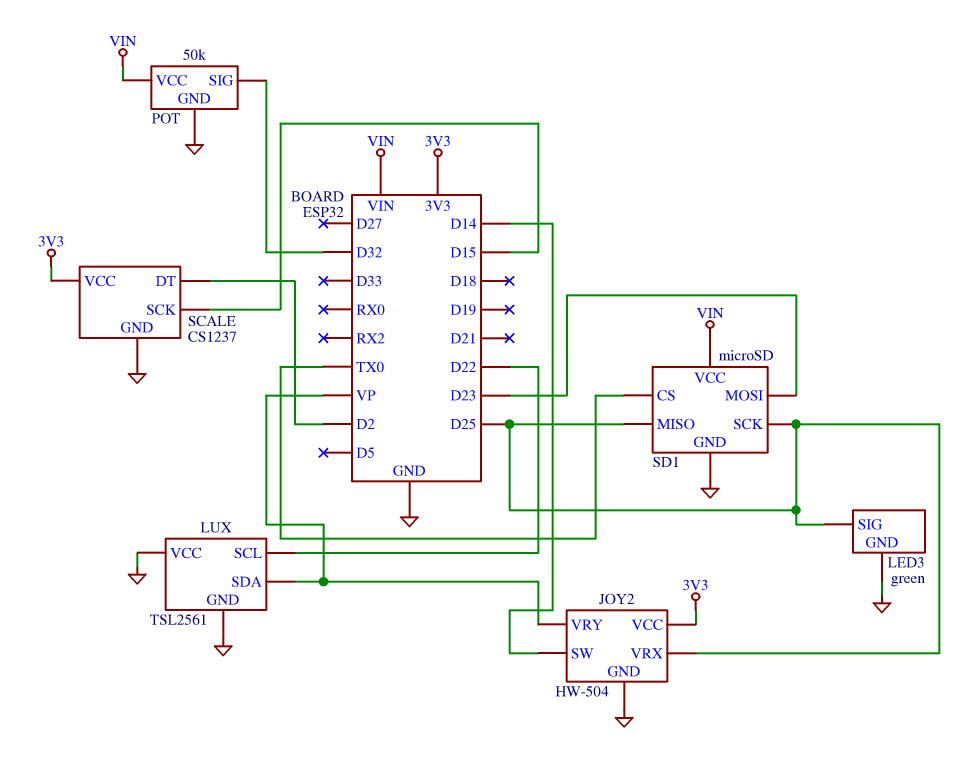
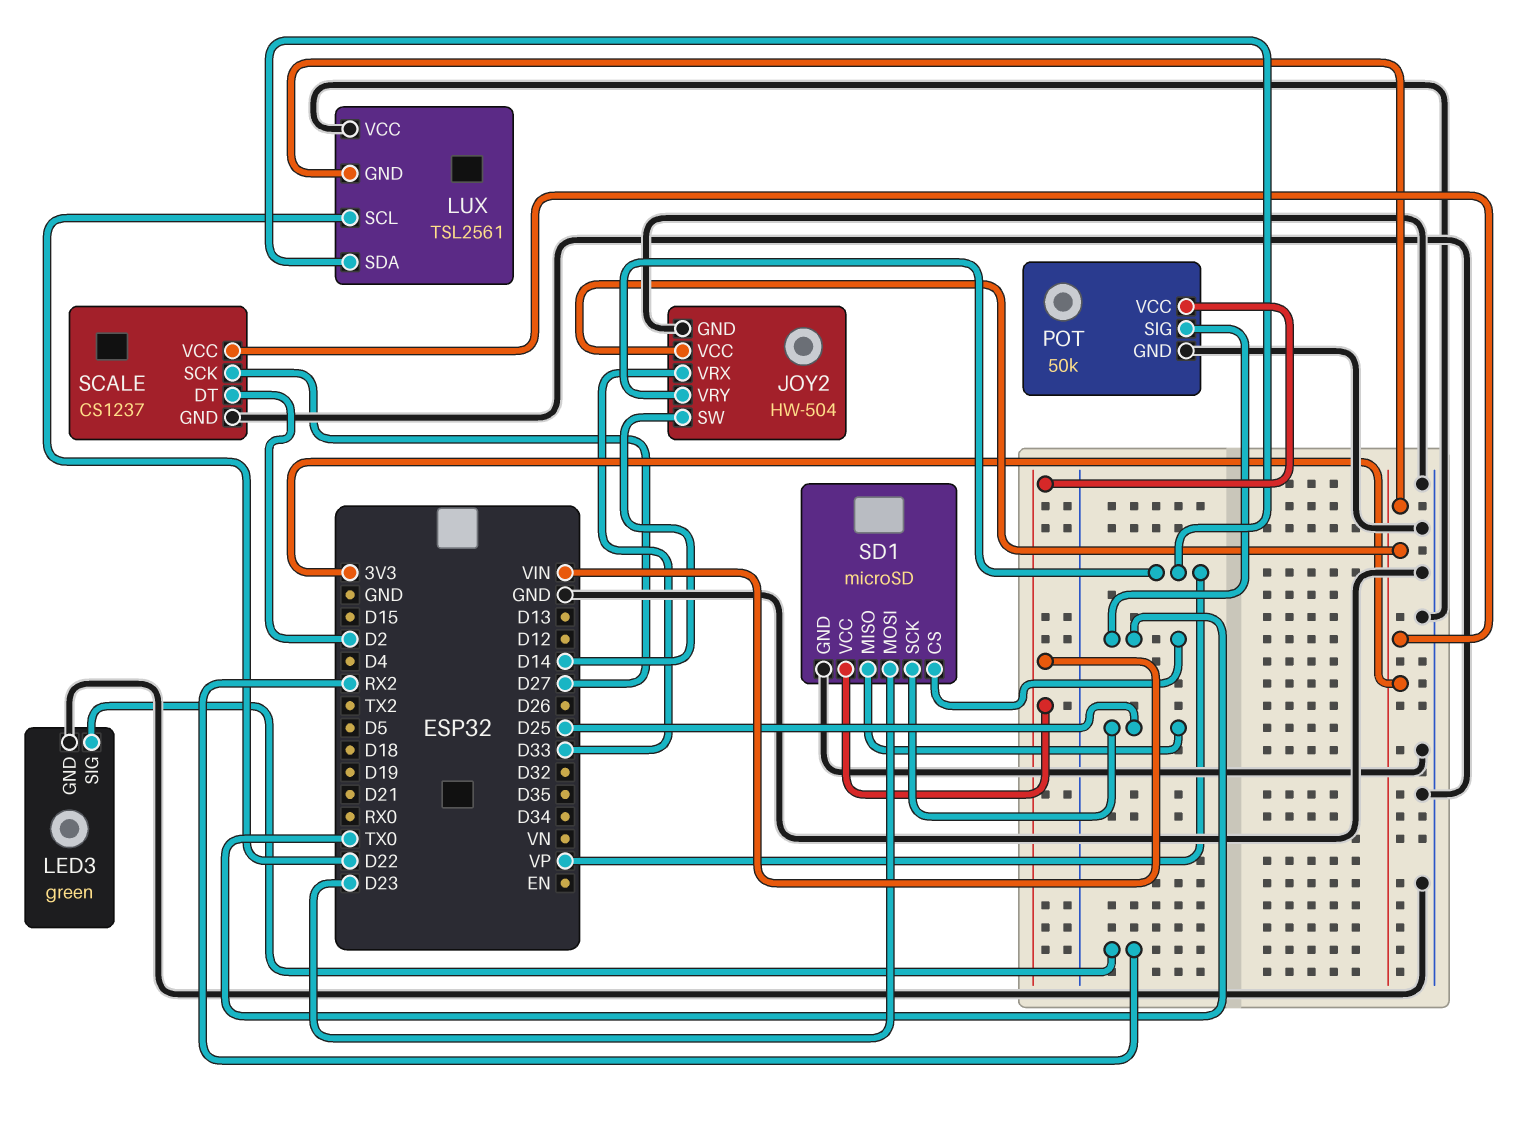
JOY2 pin VRX: D25 -> D33
LED3 pin SIG: D25 -> RX2
LUX pin GND: GND -> 3V3
POT pin SIG: D32 -> TX0
SCALE pin SCK: D15 -> D27

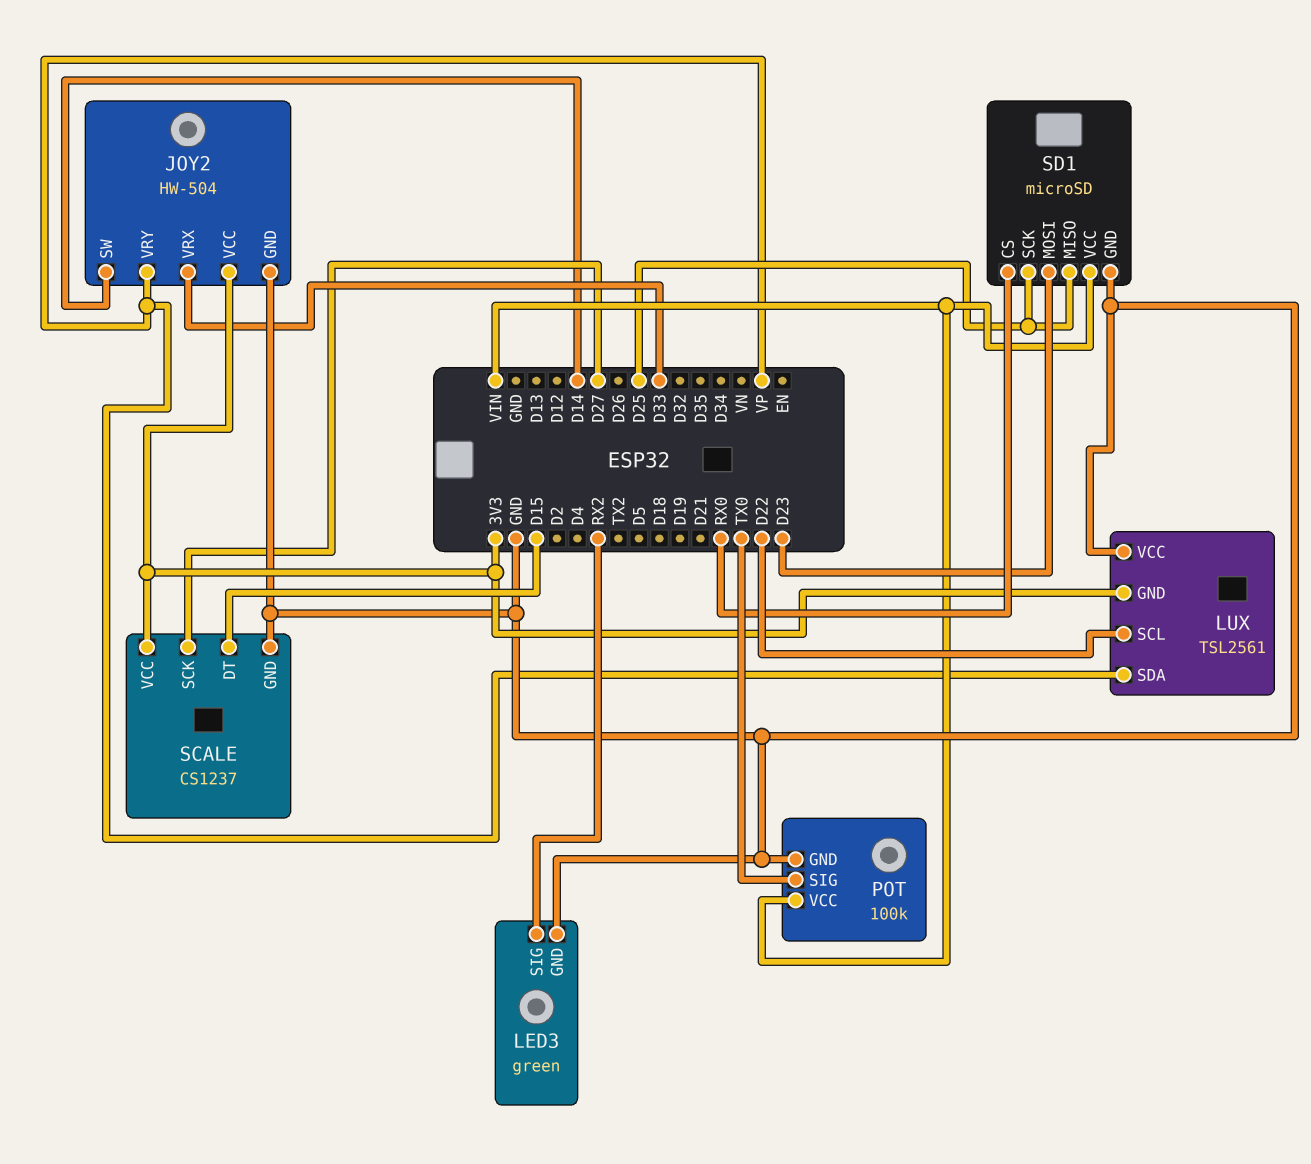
POT: 50k -> 100k
SCALE pin DT: D2 -> D15
SD1 pin CS: TX0 -> RX0

